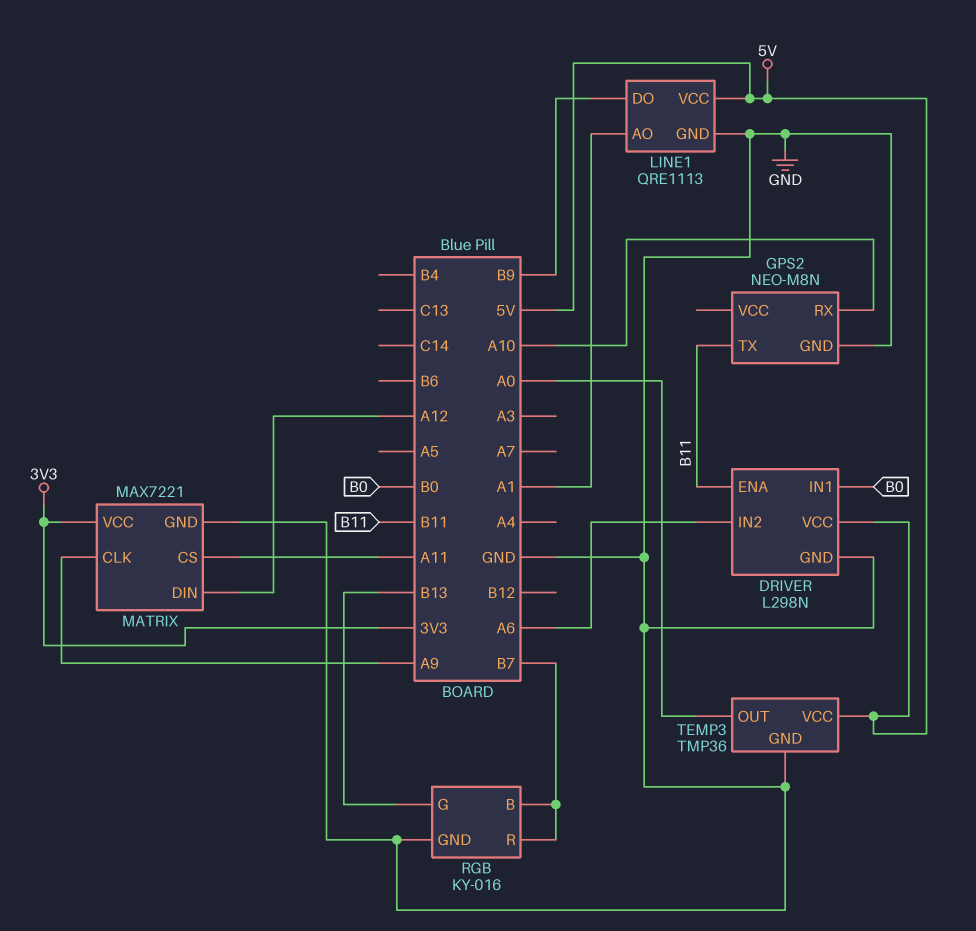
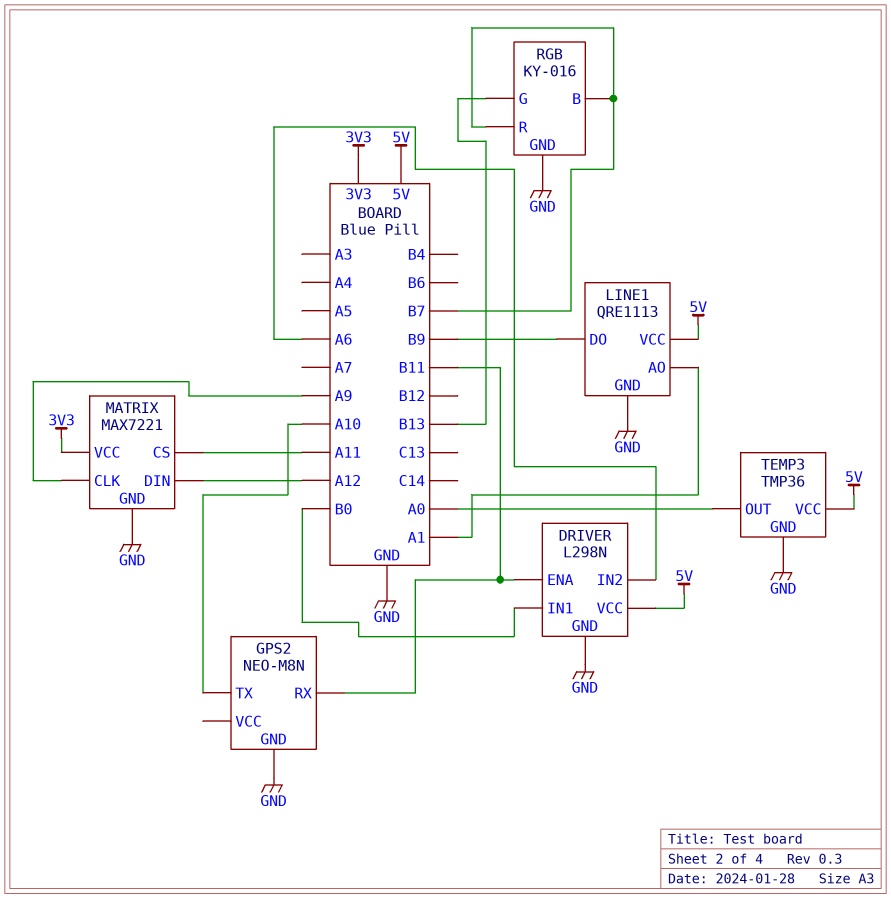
GPS2 pin RX: A10 -> B11
GPS2 pin TX: B11 -> A10

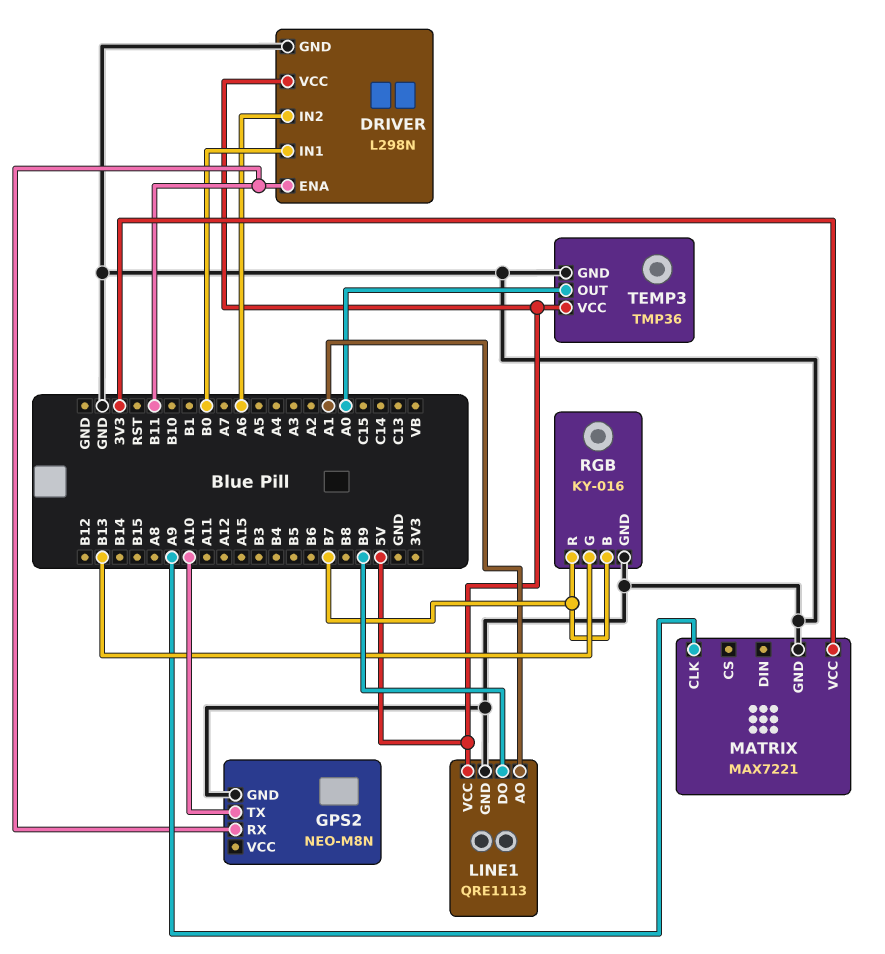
MATRIX pin CS: A11 -> none
MATRIX pin DIN: A12 -> none

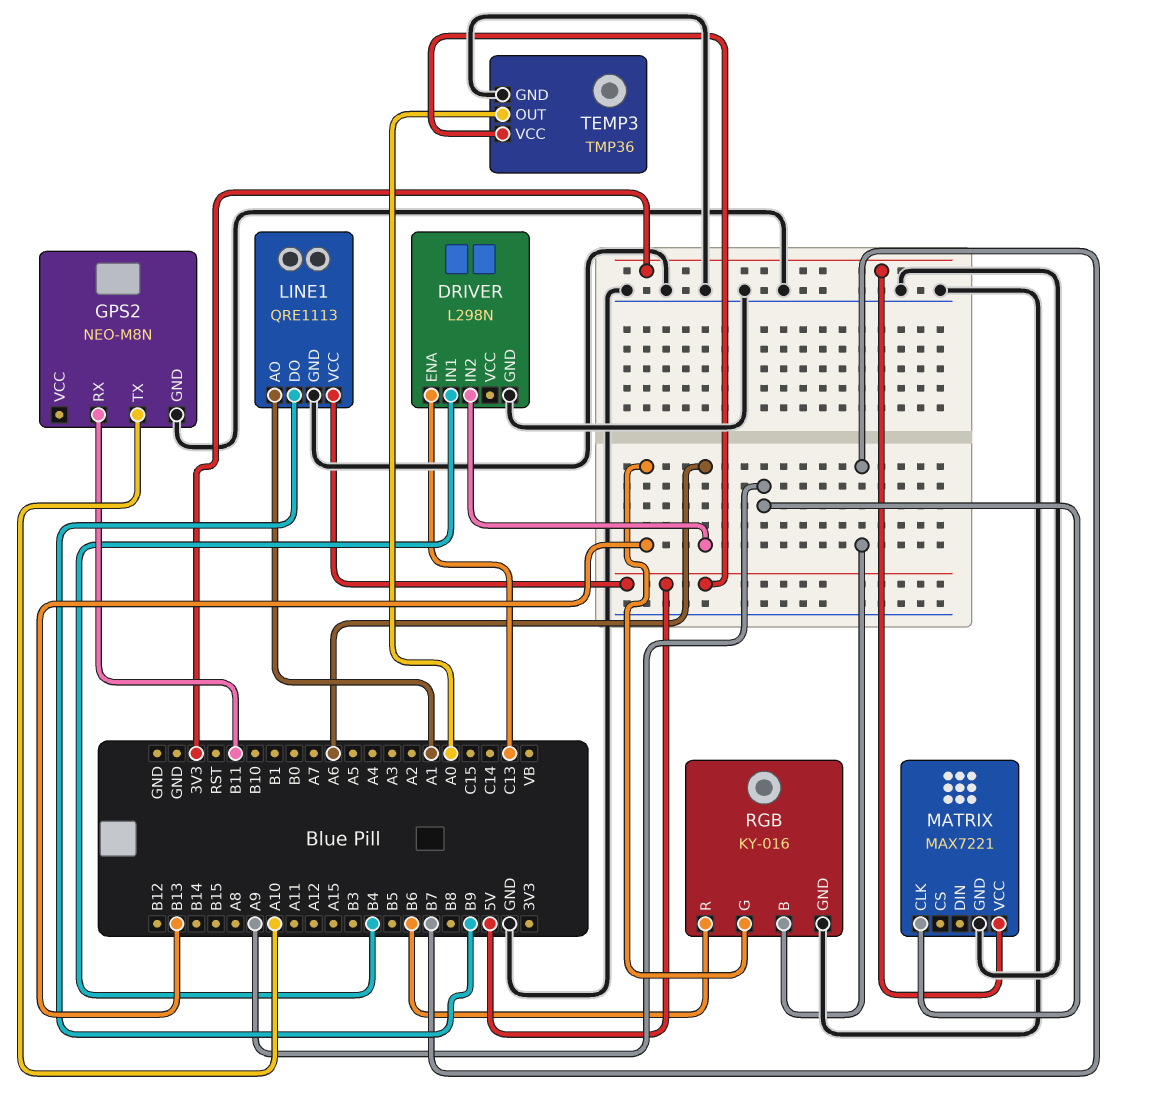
DRIVER pin ENA: B11 -> C13
DRIVER pin IN1: B0 -> B4
DRIVER pin VCC: 5V -> none
RGB pin R: B7 -> B6

